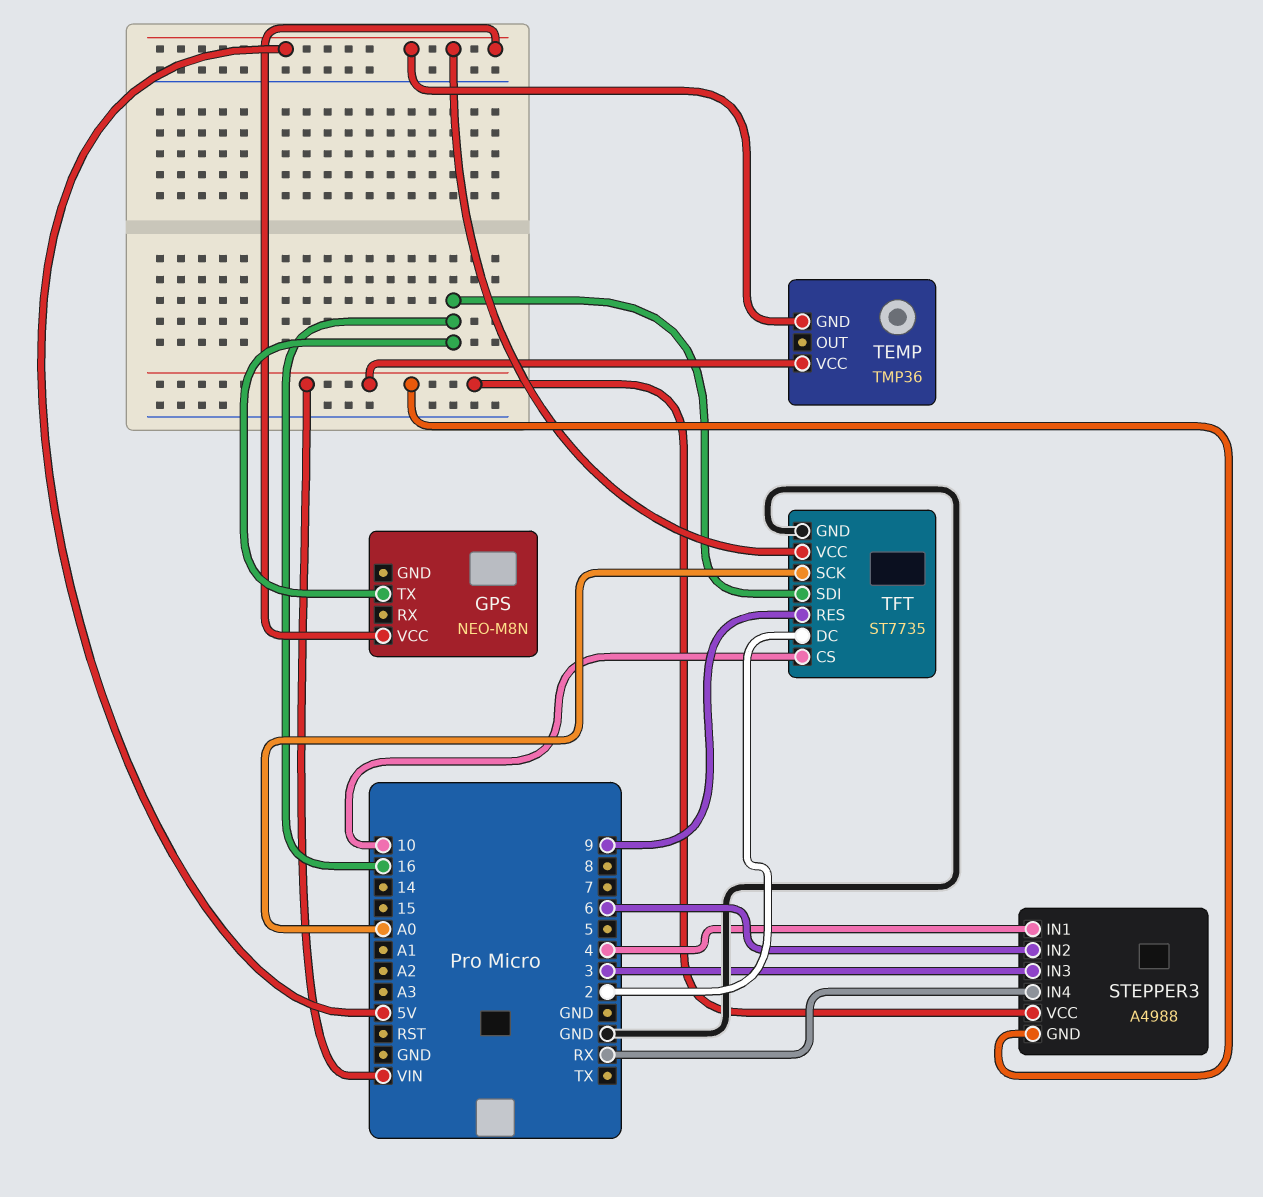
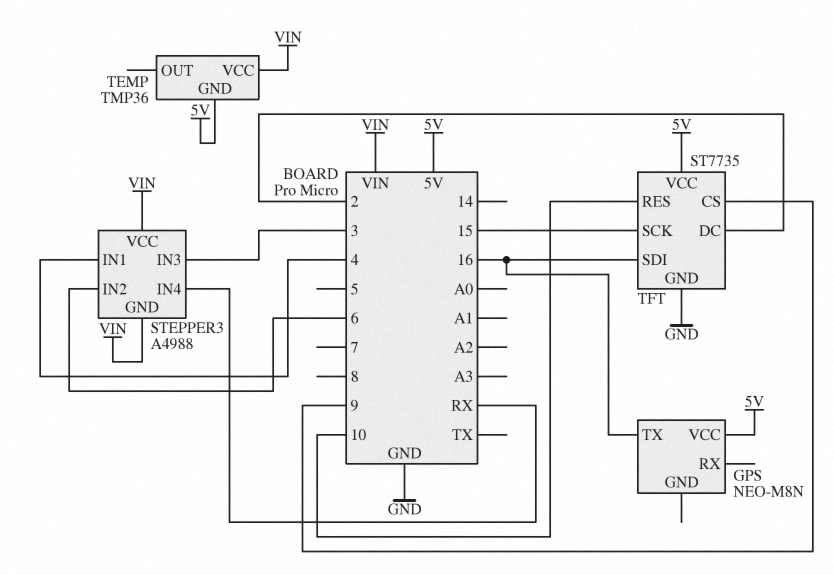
TFT pin CS: 10 -> 9
TFT pin RES: 9 -> 10
TFT pin SCK: A0 -> 15

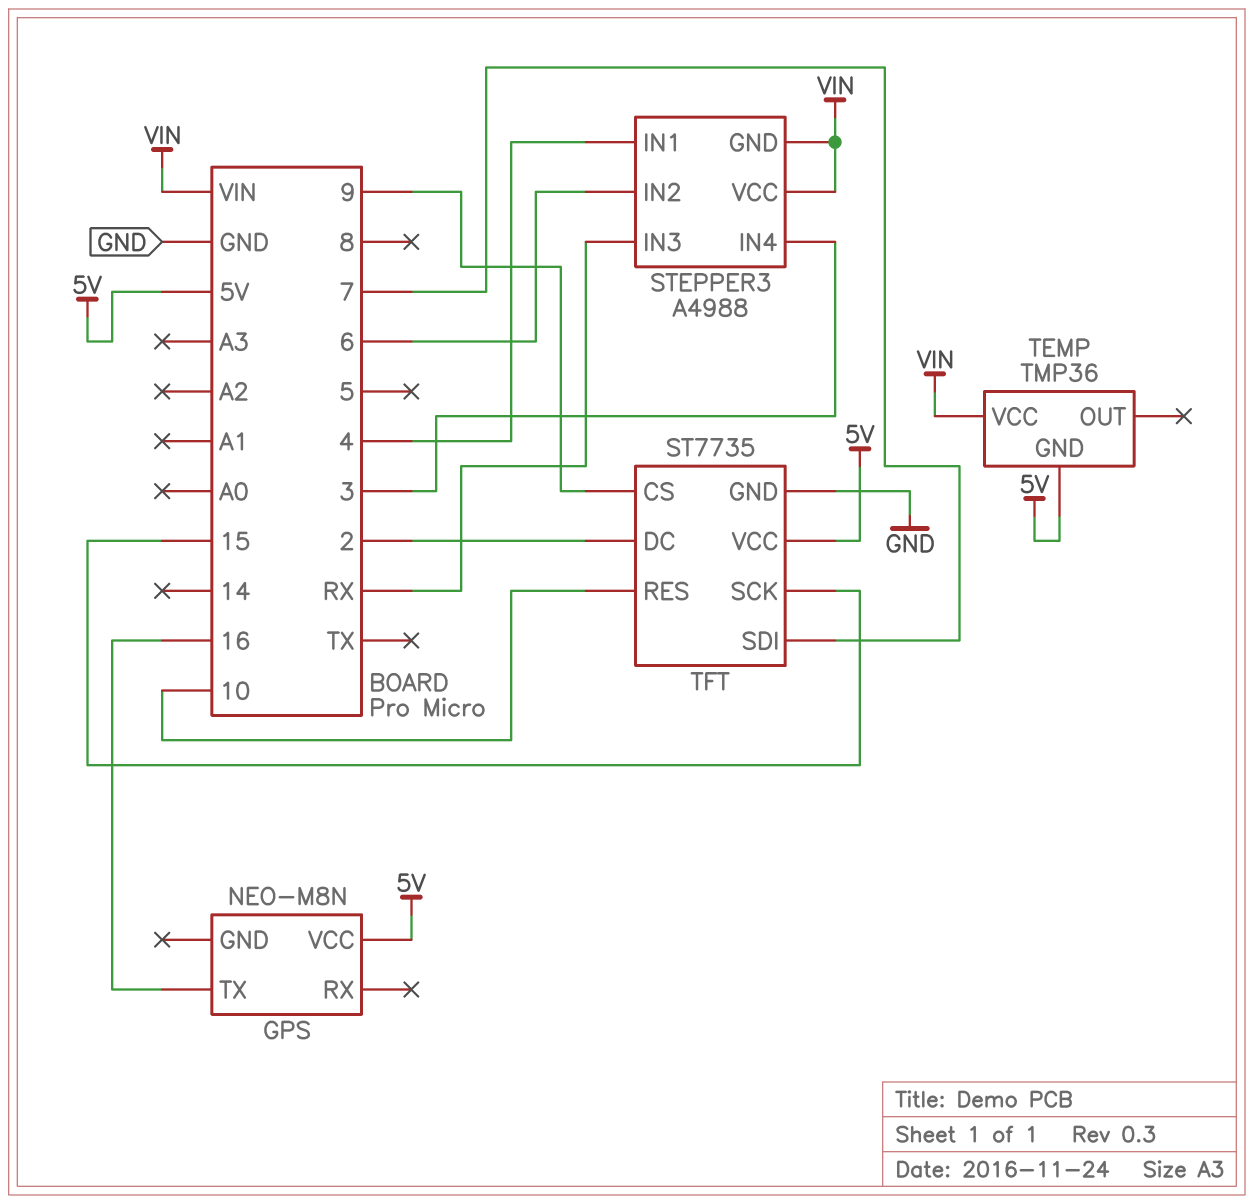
STEPPER3 pin IN3: 3 -> RX
STEPPER3 pin IN4: RX -> 3
TFT pin SDI: 16 -> 7

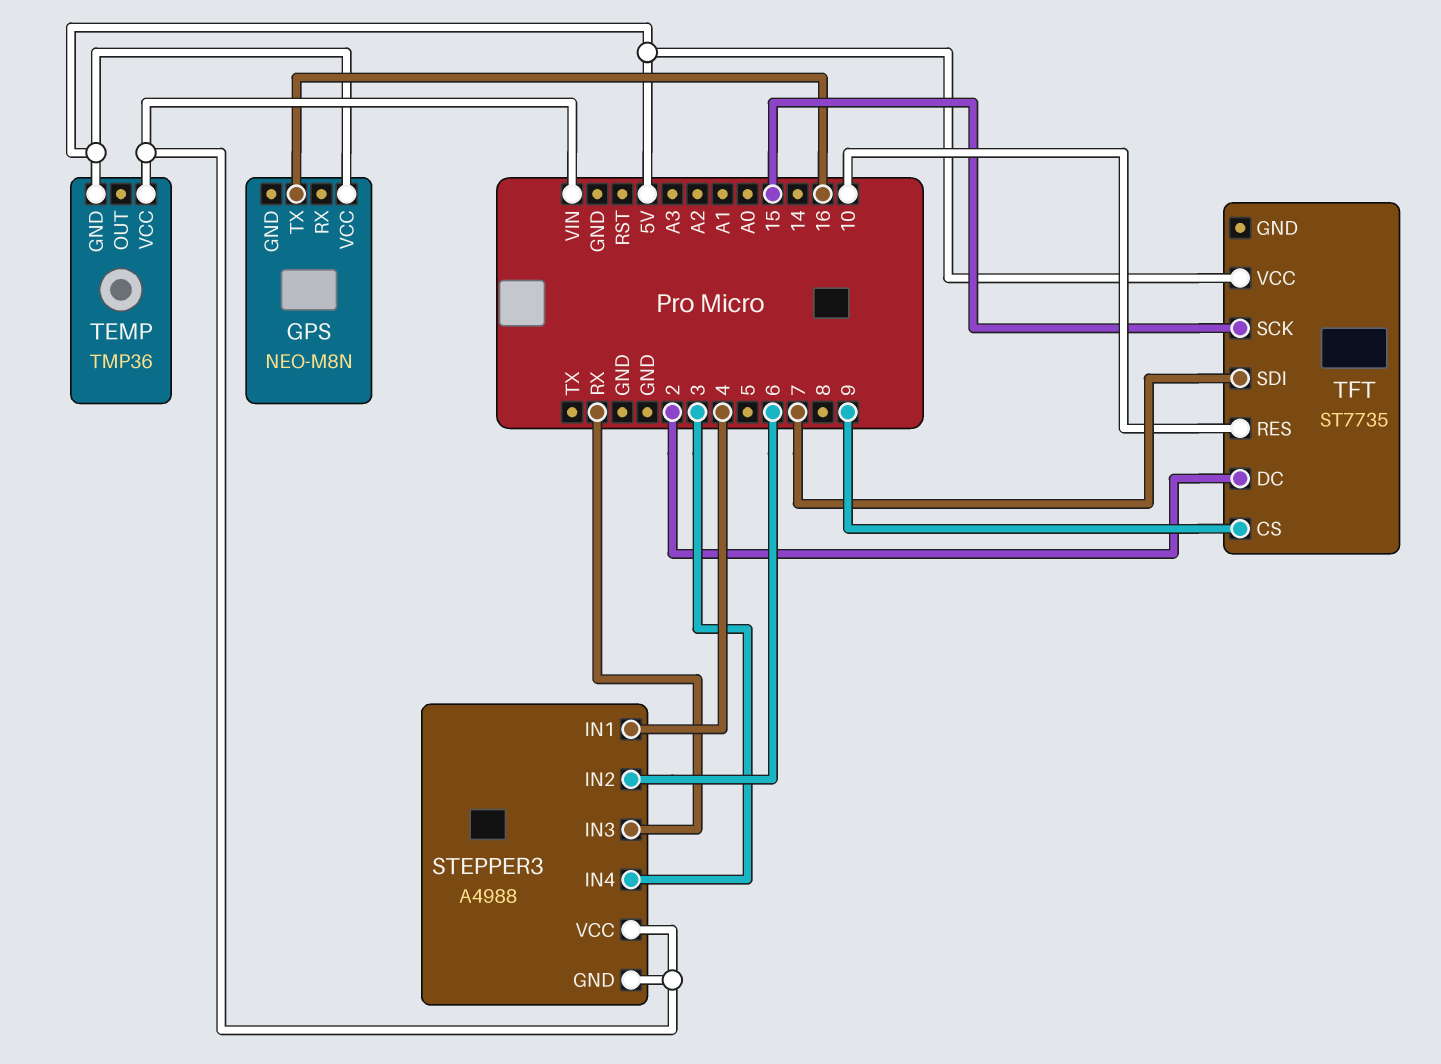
TFT pin GND: GND -> none

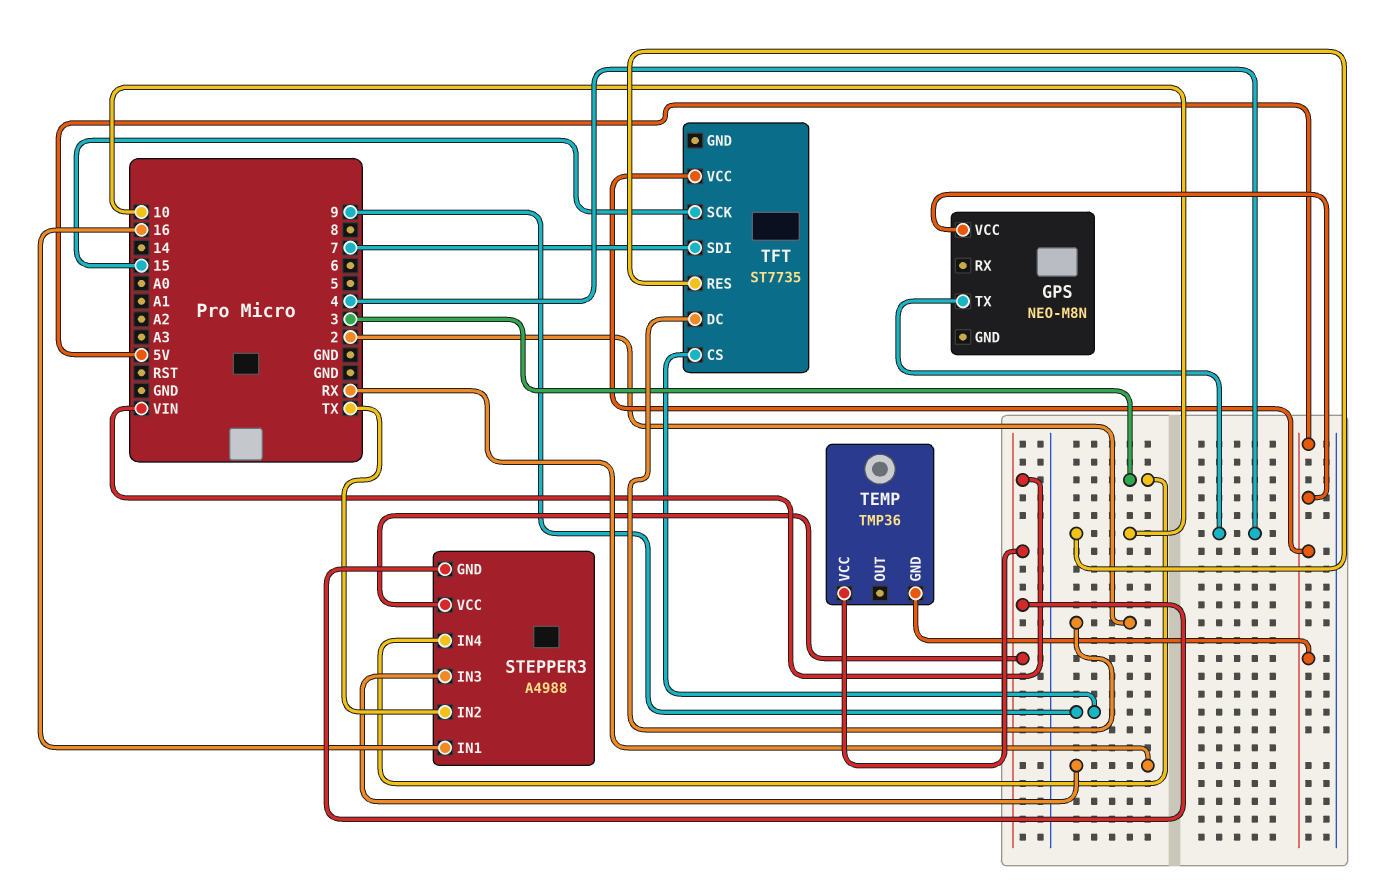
GPS pin TX: 16 -> 4
STEPPER3 pin IN1: 4 -> 16
STEPPER3 pin IN2: 6 -> TX

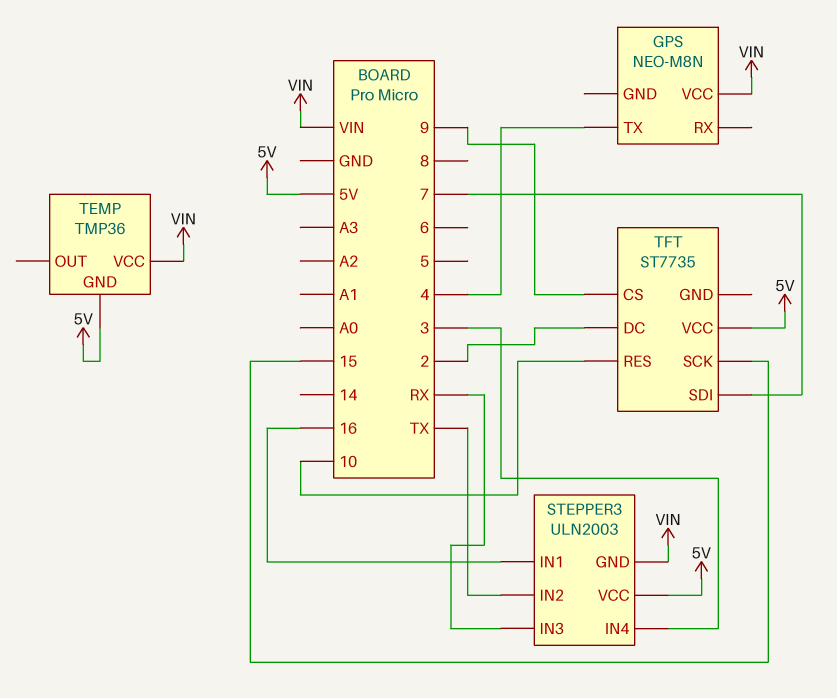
GPS pin VCC: 5V -> VIN
STEPPER3: A4988 -> ULN2003
STEPPER3 pin VCC: VIN -> 5V

